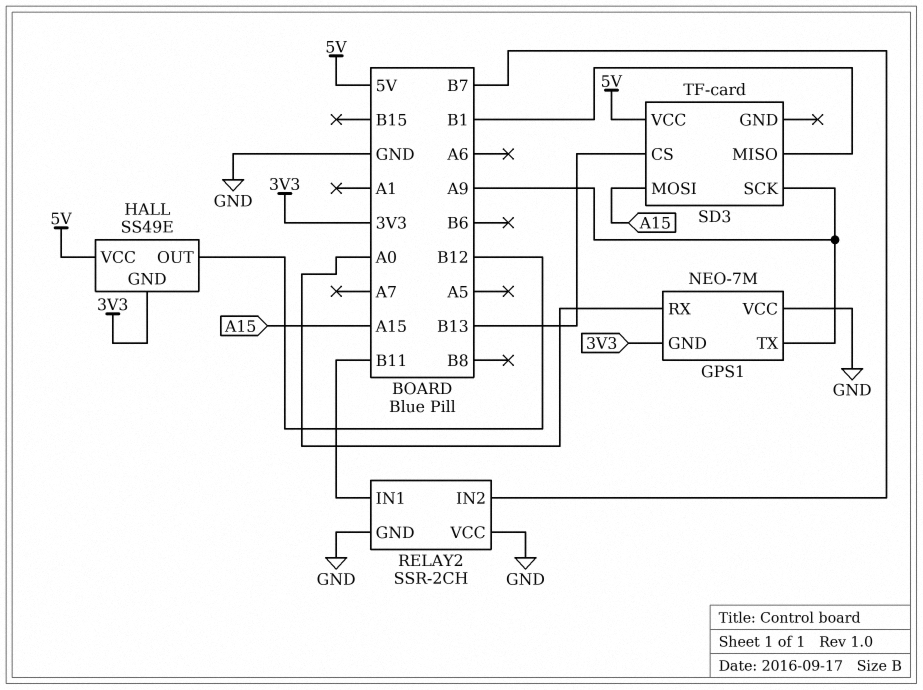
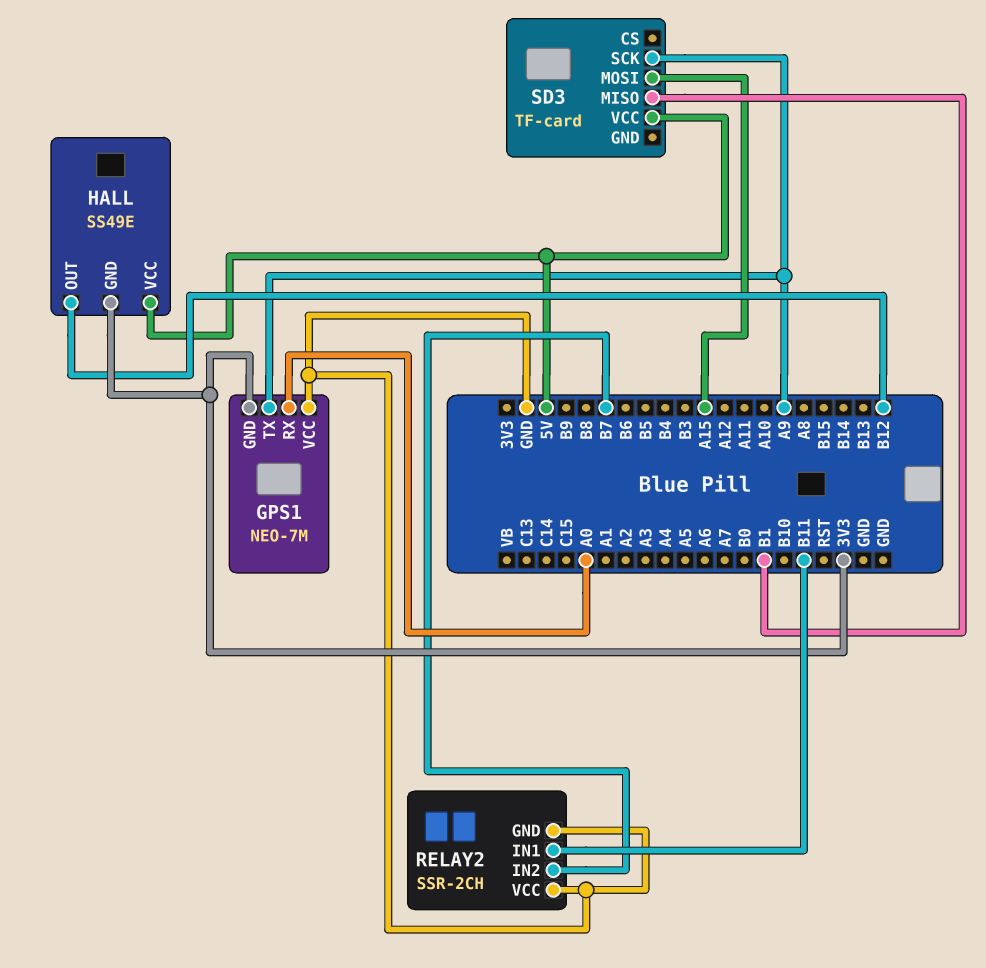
SD3 pin CS: B13 -> none

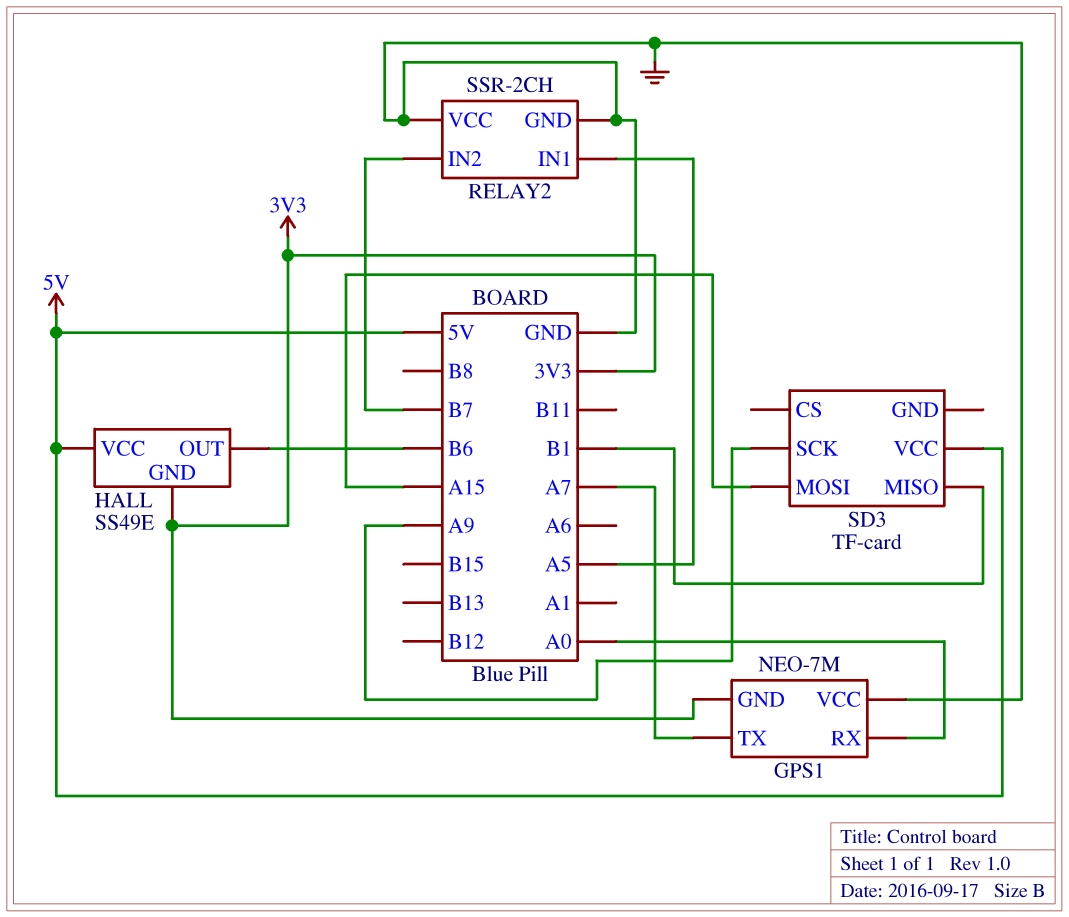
GPS1 pin TX: A9 -> A7
HALL pin OUT: B12 -> B6
RELAY2 pin IN1: B11 -> A5

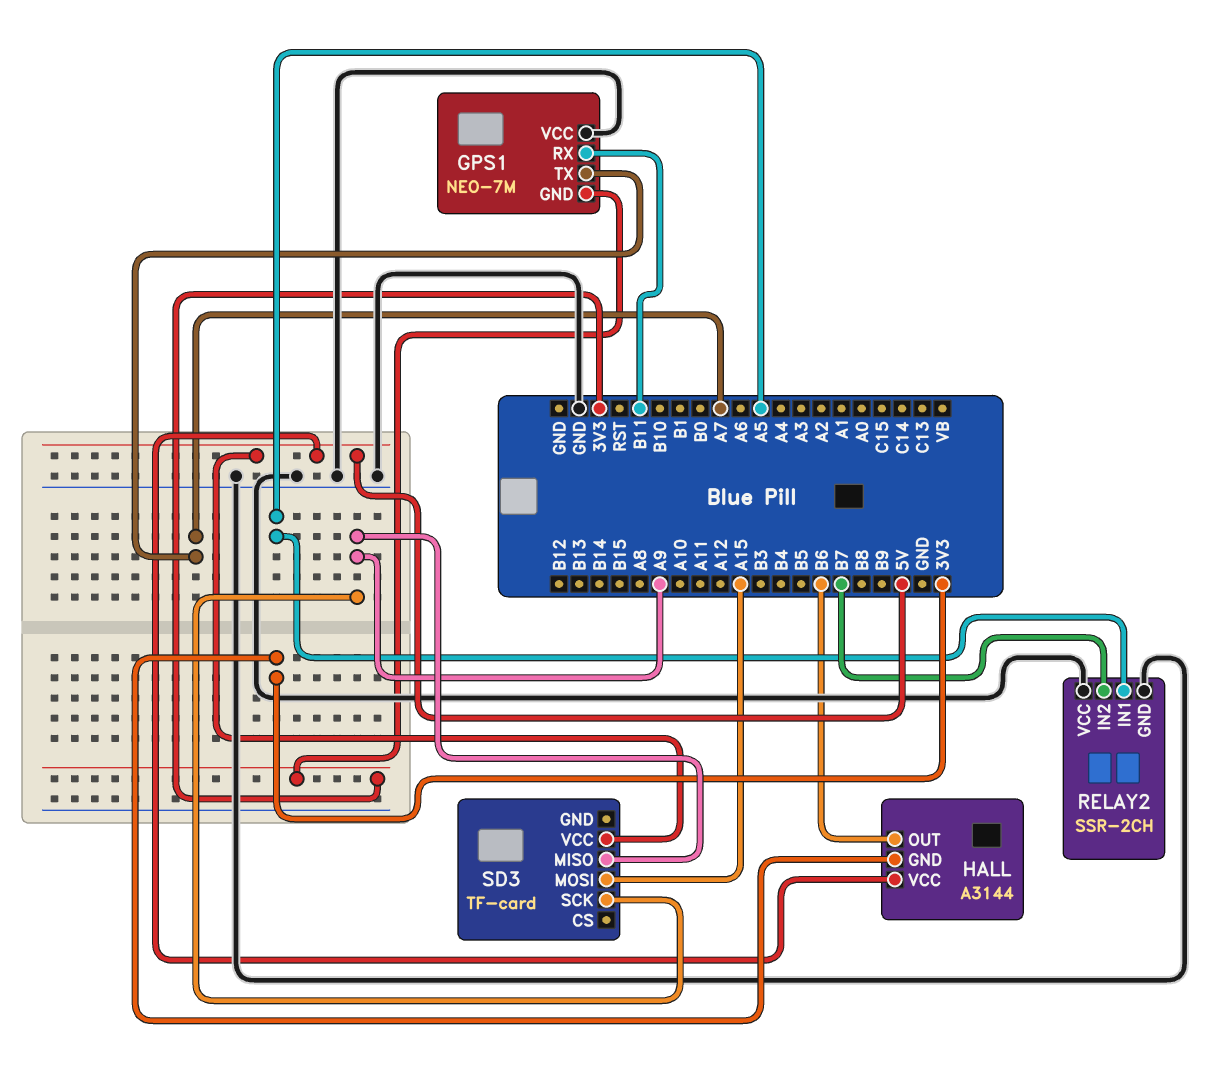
GPS1 pin RX: A0 -> B11
HALL: SS49E -> A3144
SD3 pin MISO: B1 -> A9

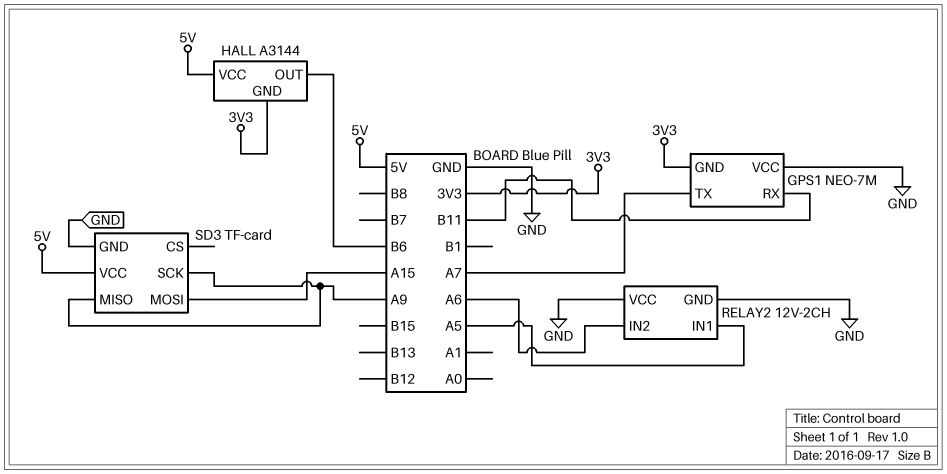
RELAY2: SSR-2CH -> 12V-2CH
RELAY2 pin IN2: B7 -> A6
SD3 pin GND: none -> GND

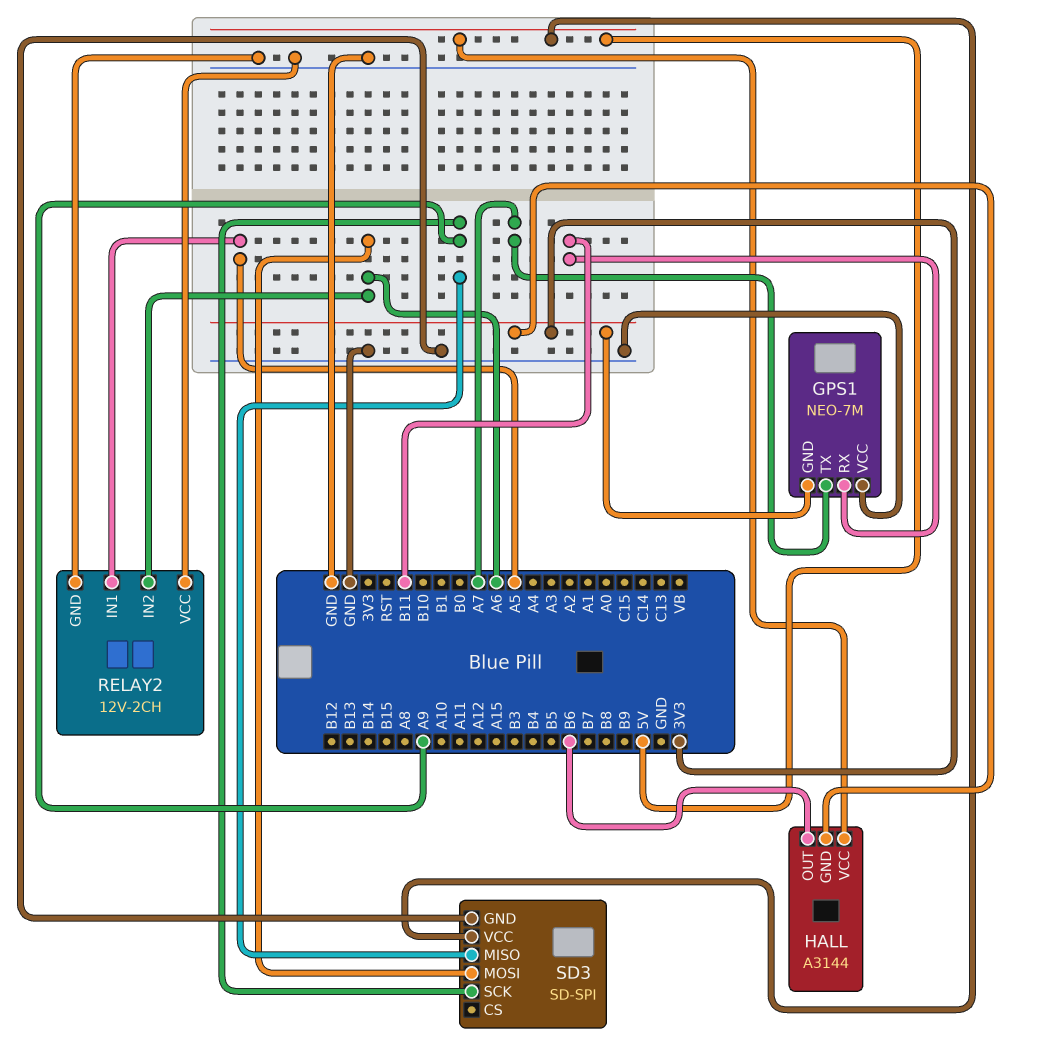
SD3: TF-card -> SD-SPI
SD3 pin MOSI: A15 -> A6

